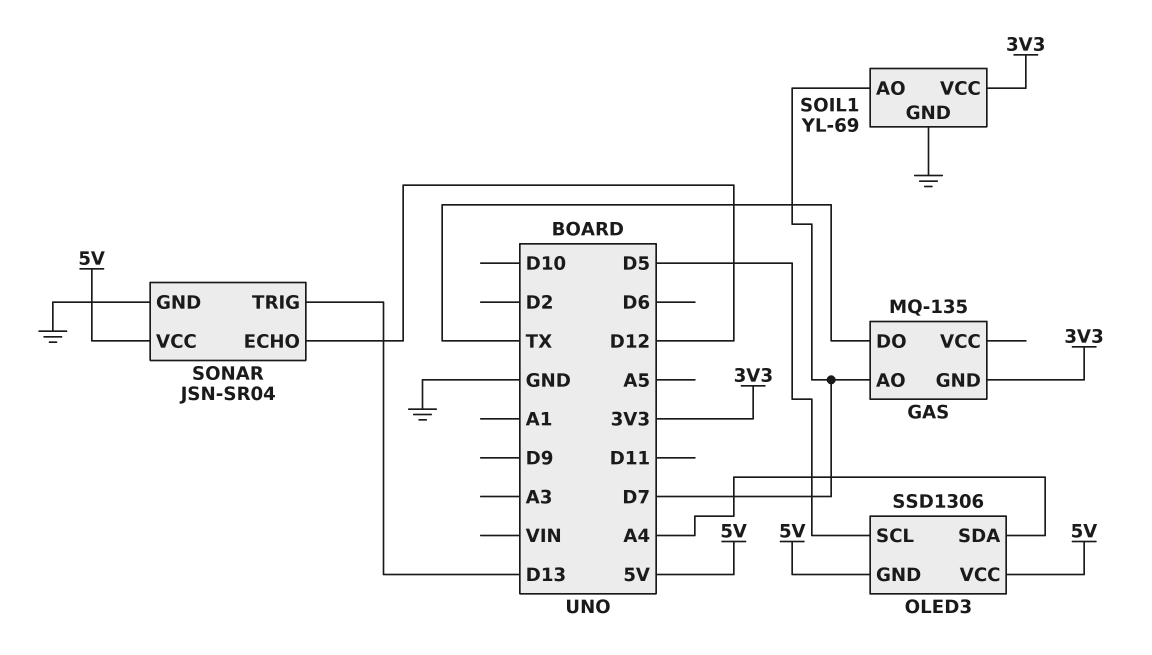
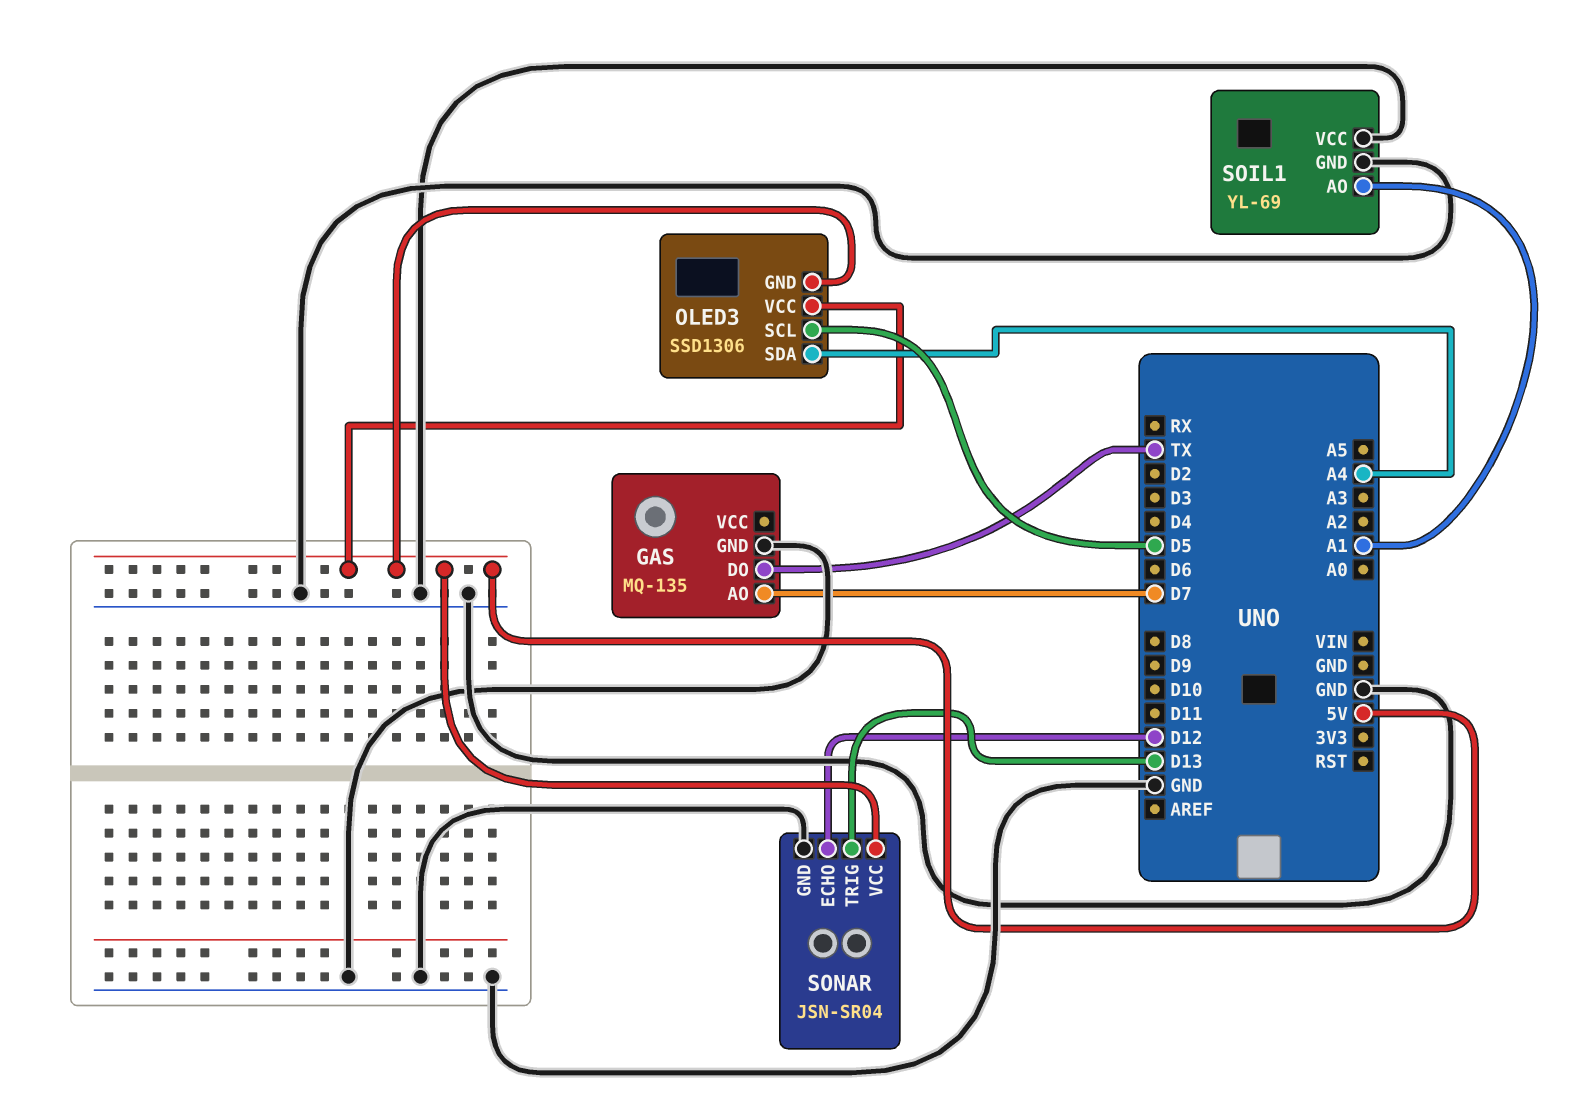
GAS pin GND: 3V3 -> GND
SOIL1 pin AO: D7 -> A1
SOIL1 pin VCC: 3V3 -> GND

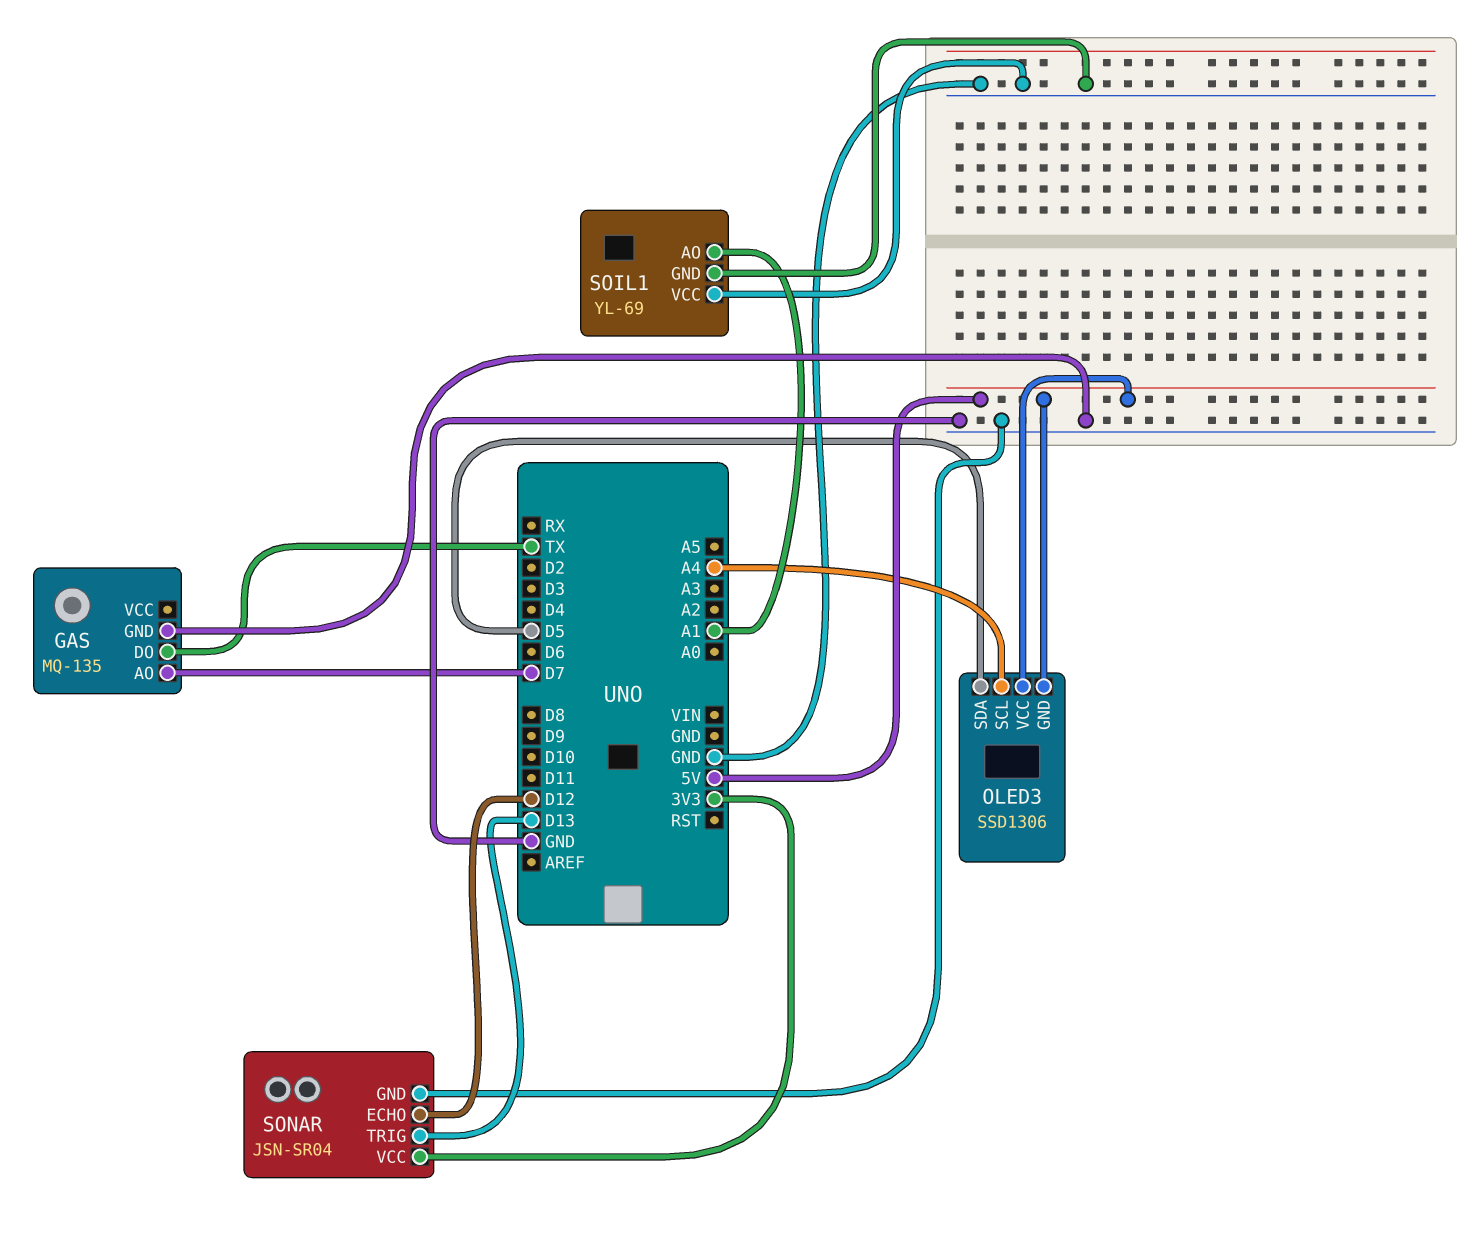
OLED3 pin SCL: D5 -> A4
OLED3 pin SDA: A4 -> D5
SONAR pin VCC: 5V -> 3V3

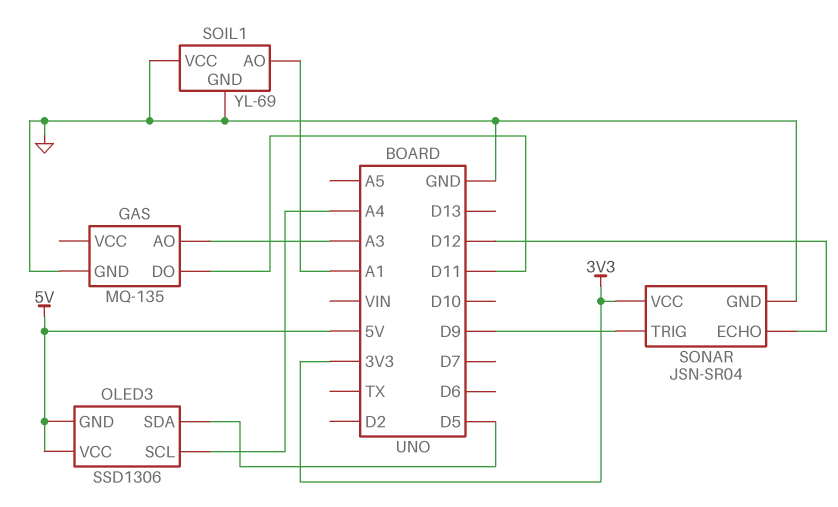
GAS pin AO: D7 -> A3
GAS pin DO: TX -> D11
SONAR pin TRIG: D13 -> D9

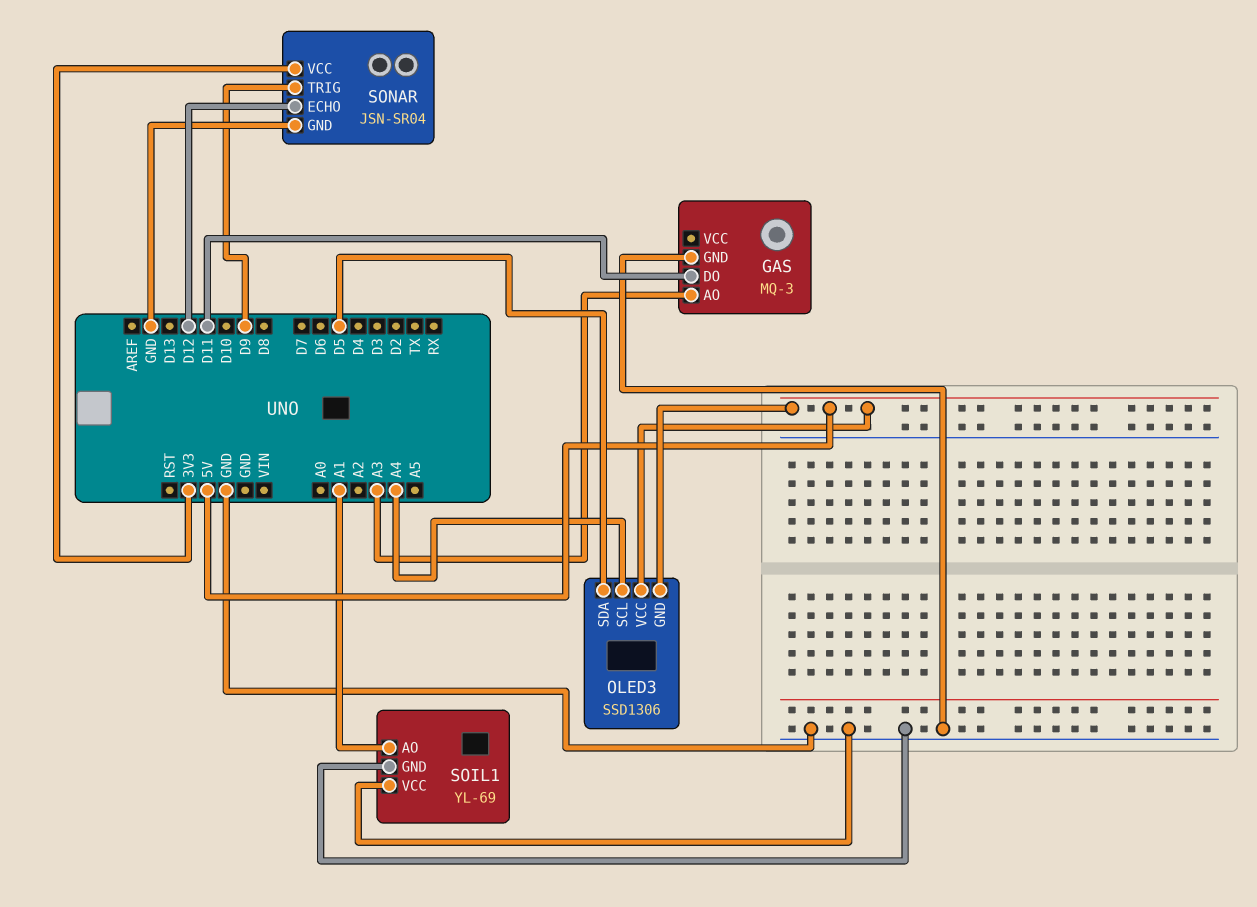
GAS: MQ-135 -> MQ-3

